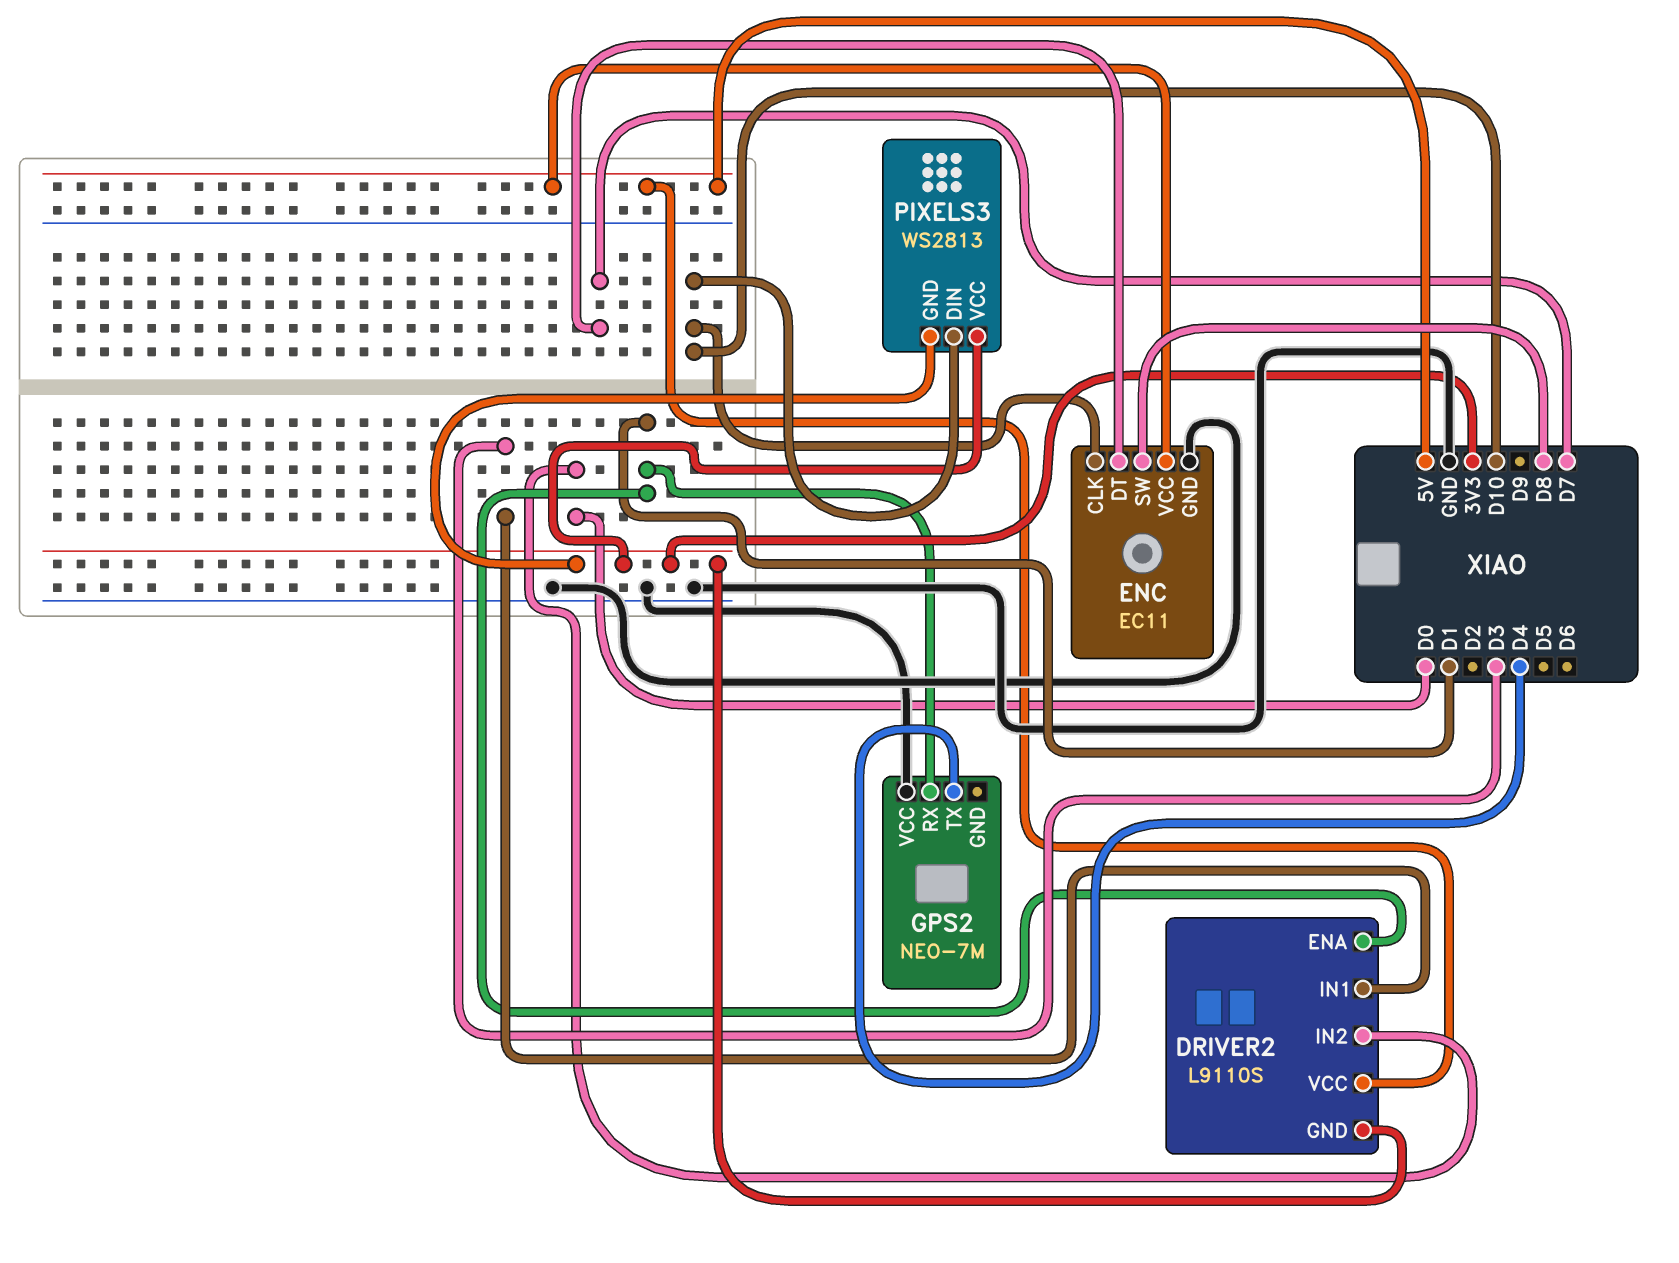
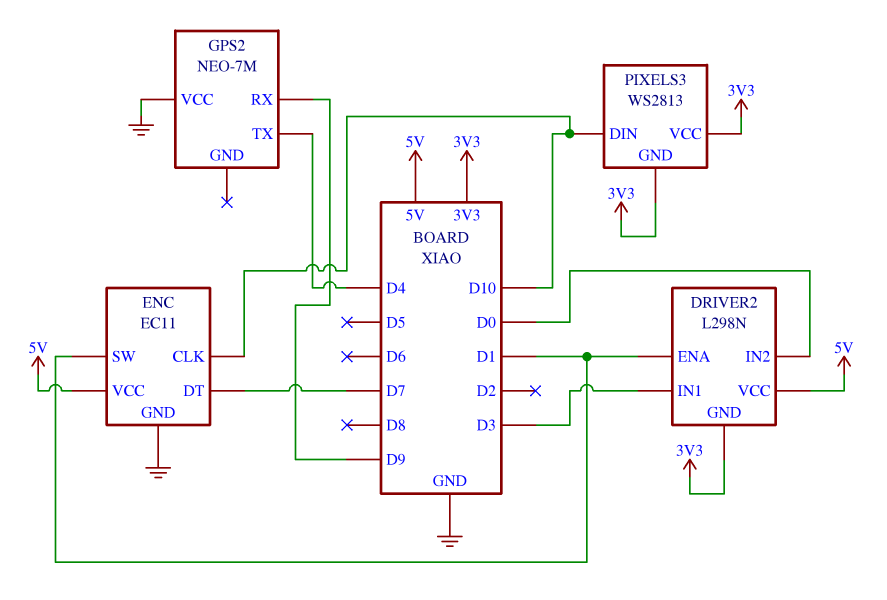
DRIVER2: L9110S -> L298N
ENC pin SW: D8 -> D1
GPS2 pin RX: D1 -> D9

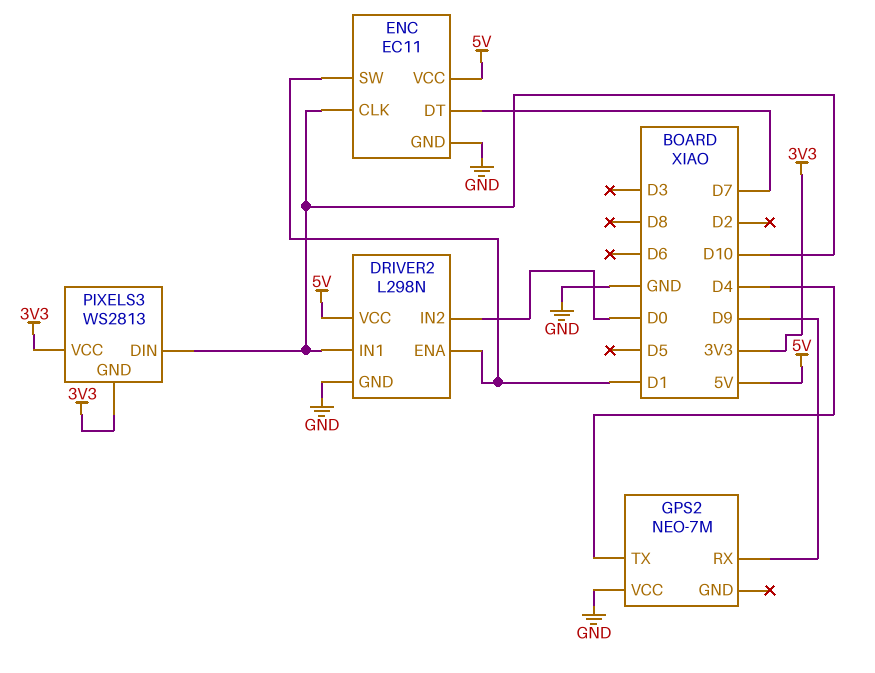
DRIVER2 pin GND: 3V3 -> GND
DRIVER2 pin IN1: D3 -> D10

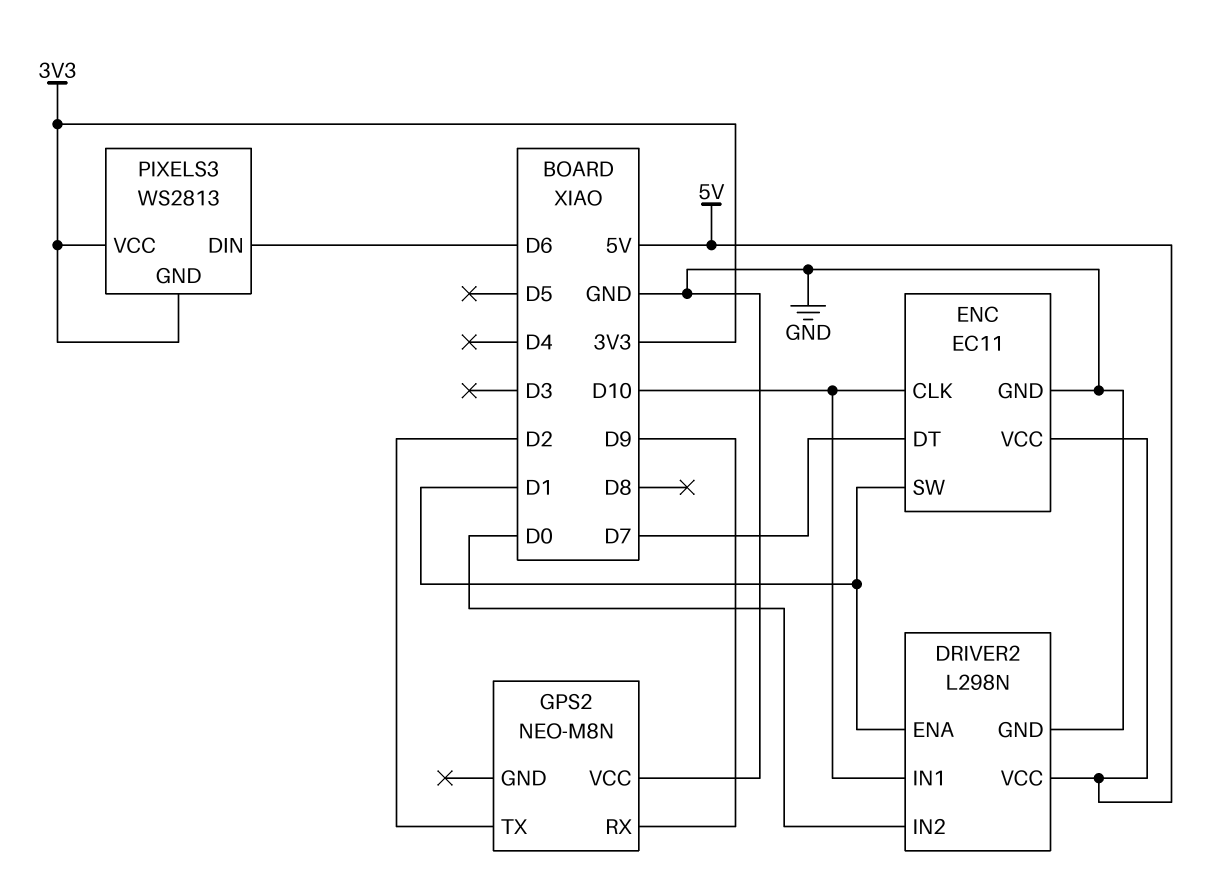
GPS2: NEO-7M -> NEO-M8N
GPS2 pin TX: D4 -> D2
PIXELS3 pin DIN: D10 -> D6

